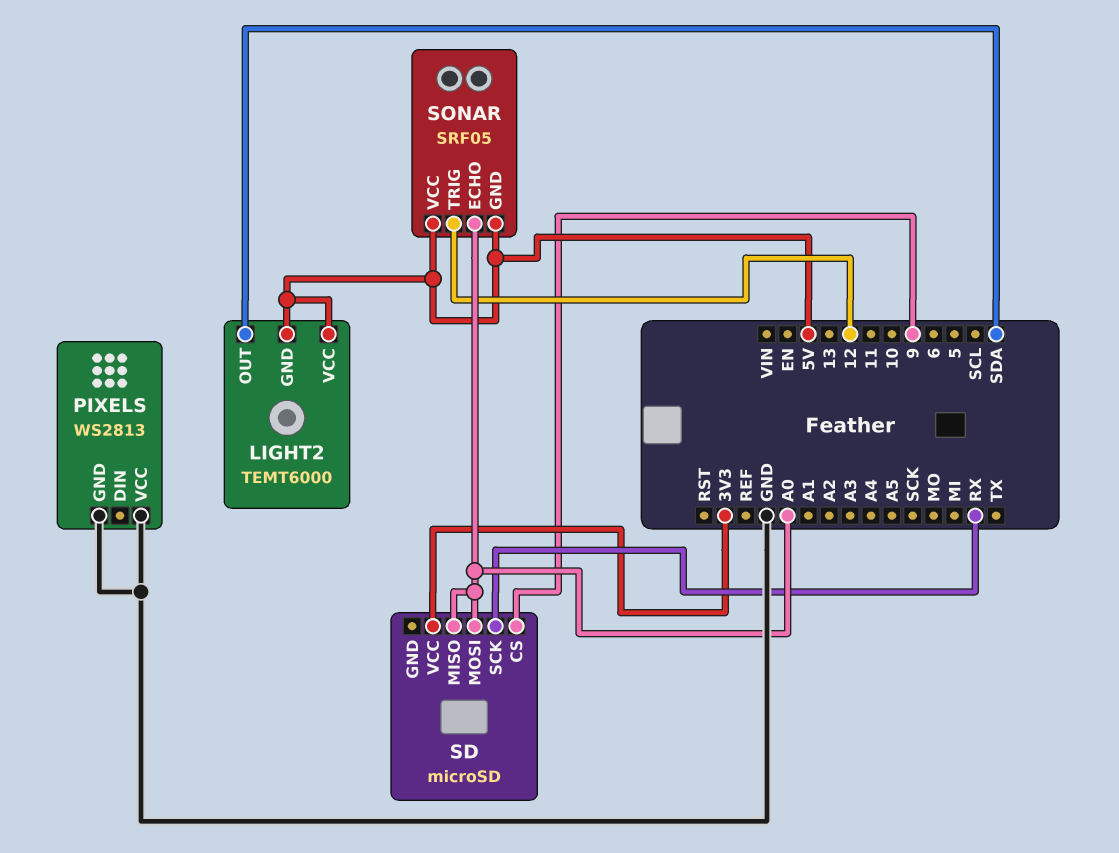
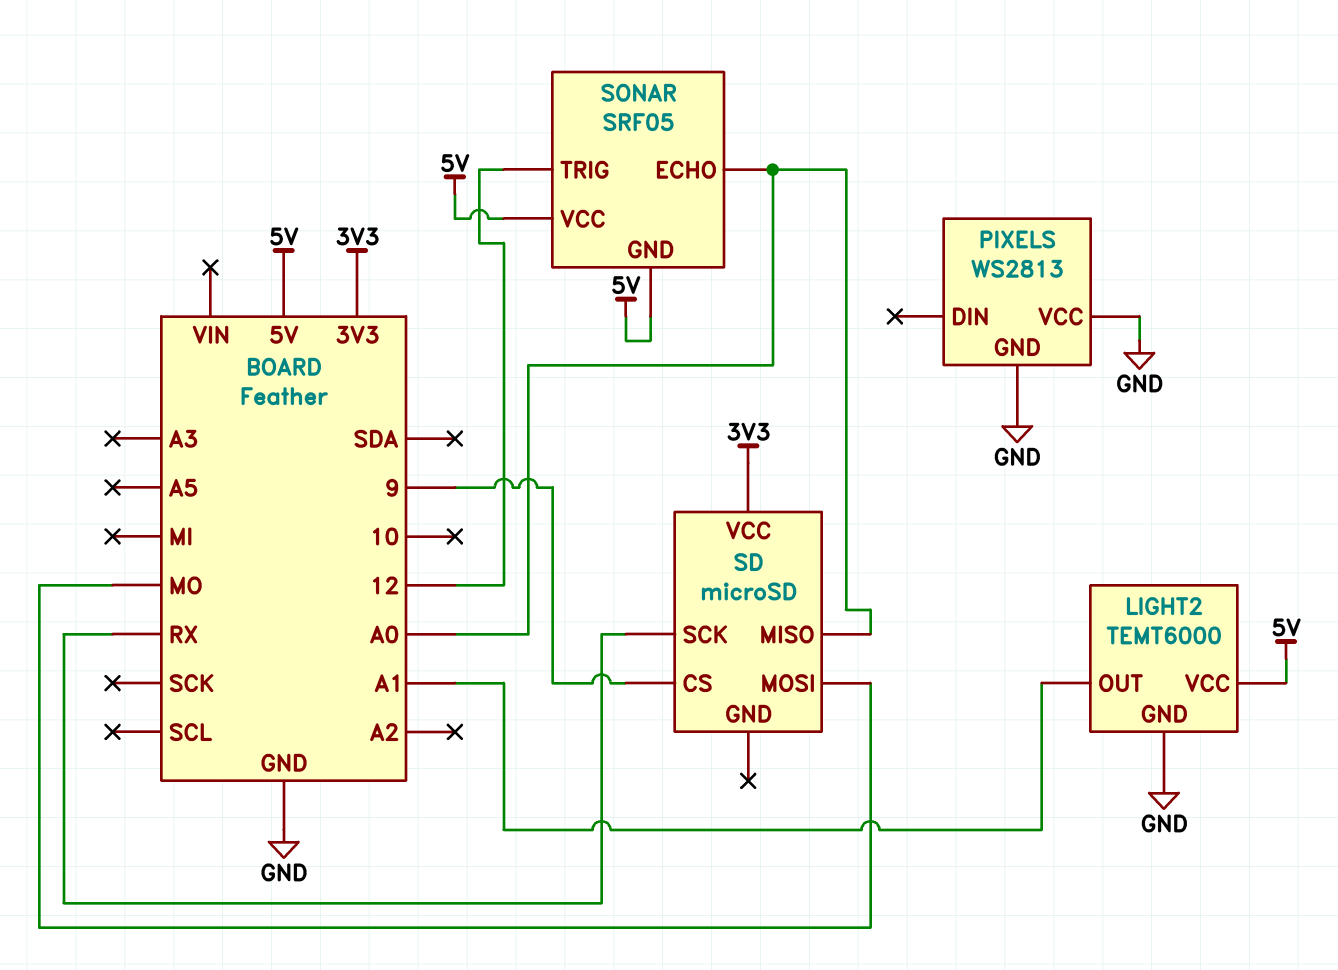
LIGHT2 pin GND: 5V -> GND
LIGHT2 pin OUT: SDA -> A1
SD pin MOSI: A0 -> MO

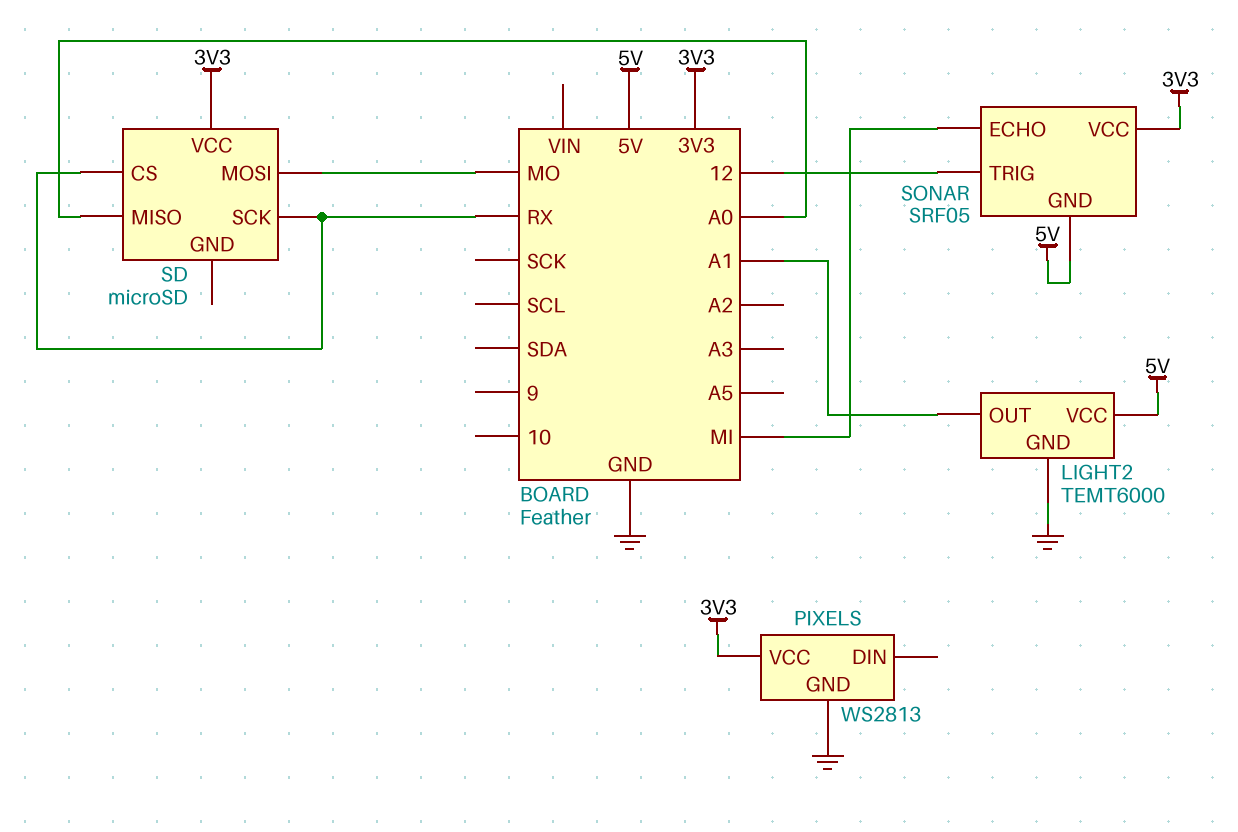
PIXELS pin VCC: GND -> 3V3
SD pin CS: 9 -> RX
SONAR pin ECHO: A0 -> MI
SONAR pin VCC: 5V -> 3V3

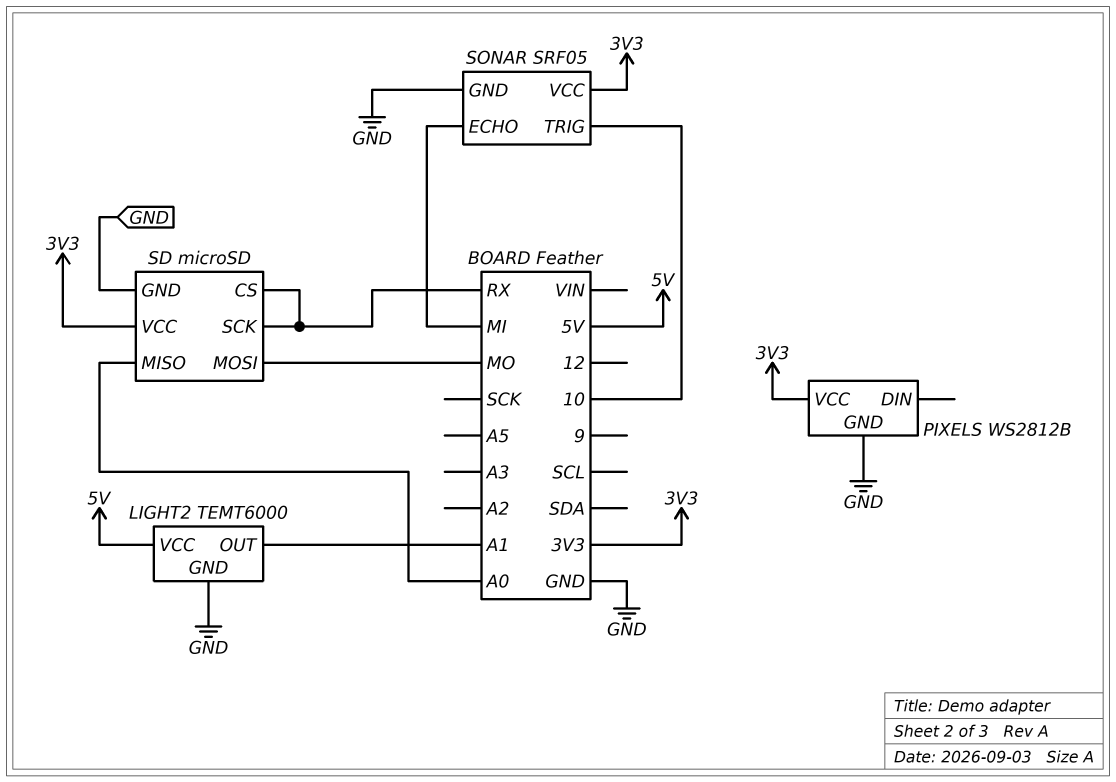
PIXELS: WS2813 -> WS2812B
SD pin GND: none -> GND
SONAR pin GND: 5V -> GND
SONAR pin TRIG: 12 -> 10

